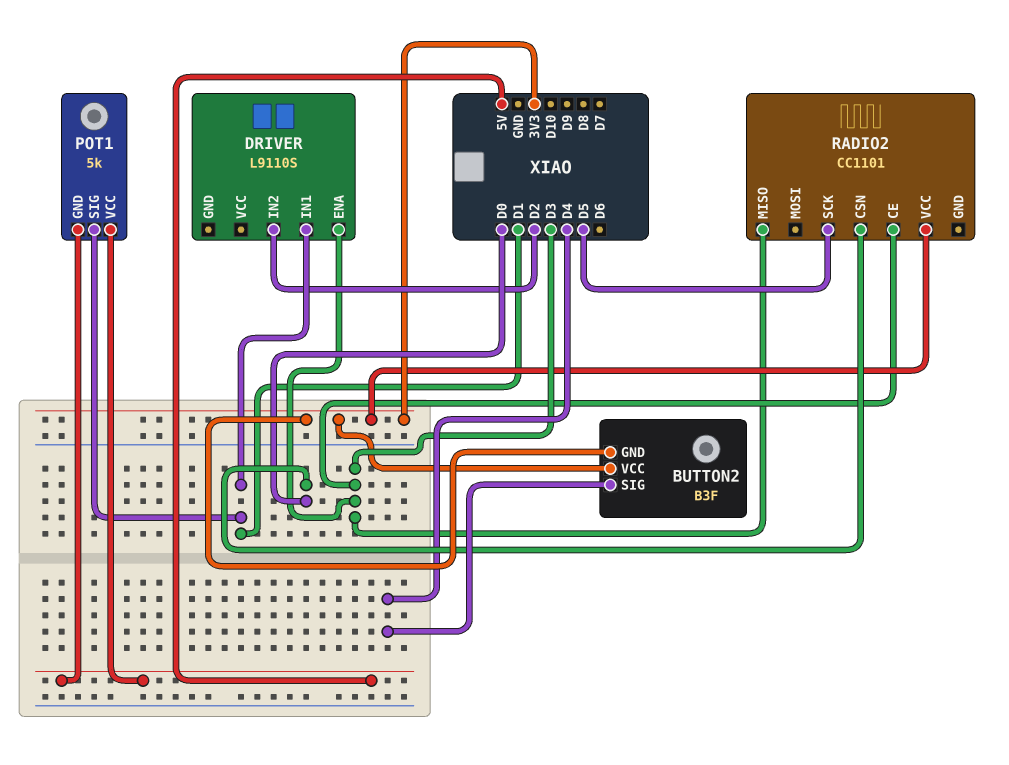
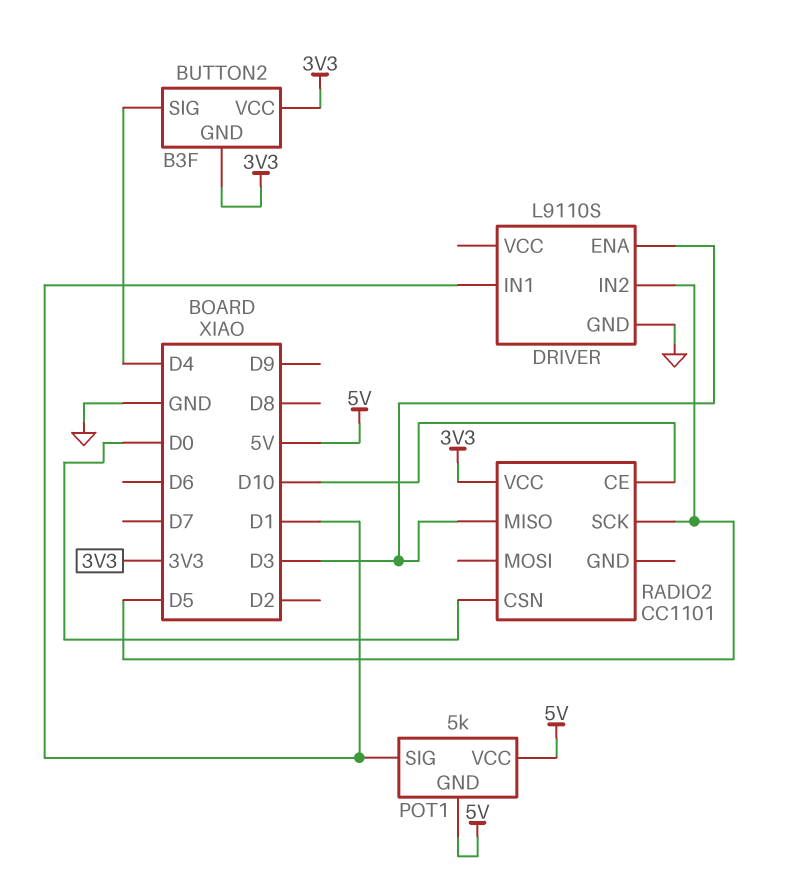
DRIVER pin GND: none -> GND
DRIVER pin IN2: D2 -> D5
RADIO2 pin CE: D3 -> D10

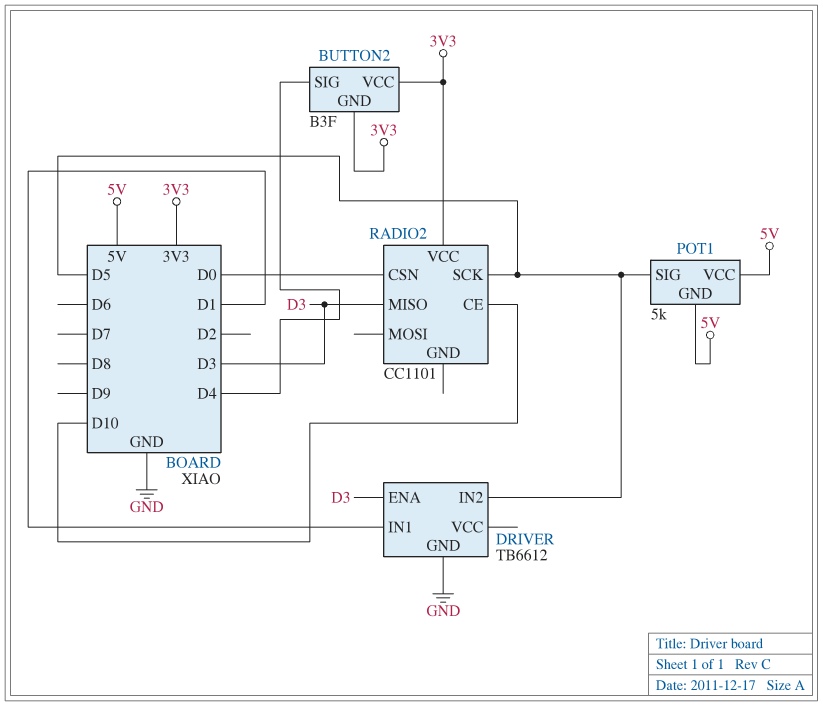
DRIVER: L9110S -> TB6612
POT1 pin SIG: D1 -> D5

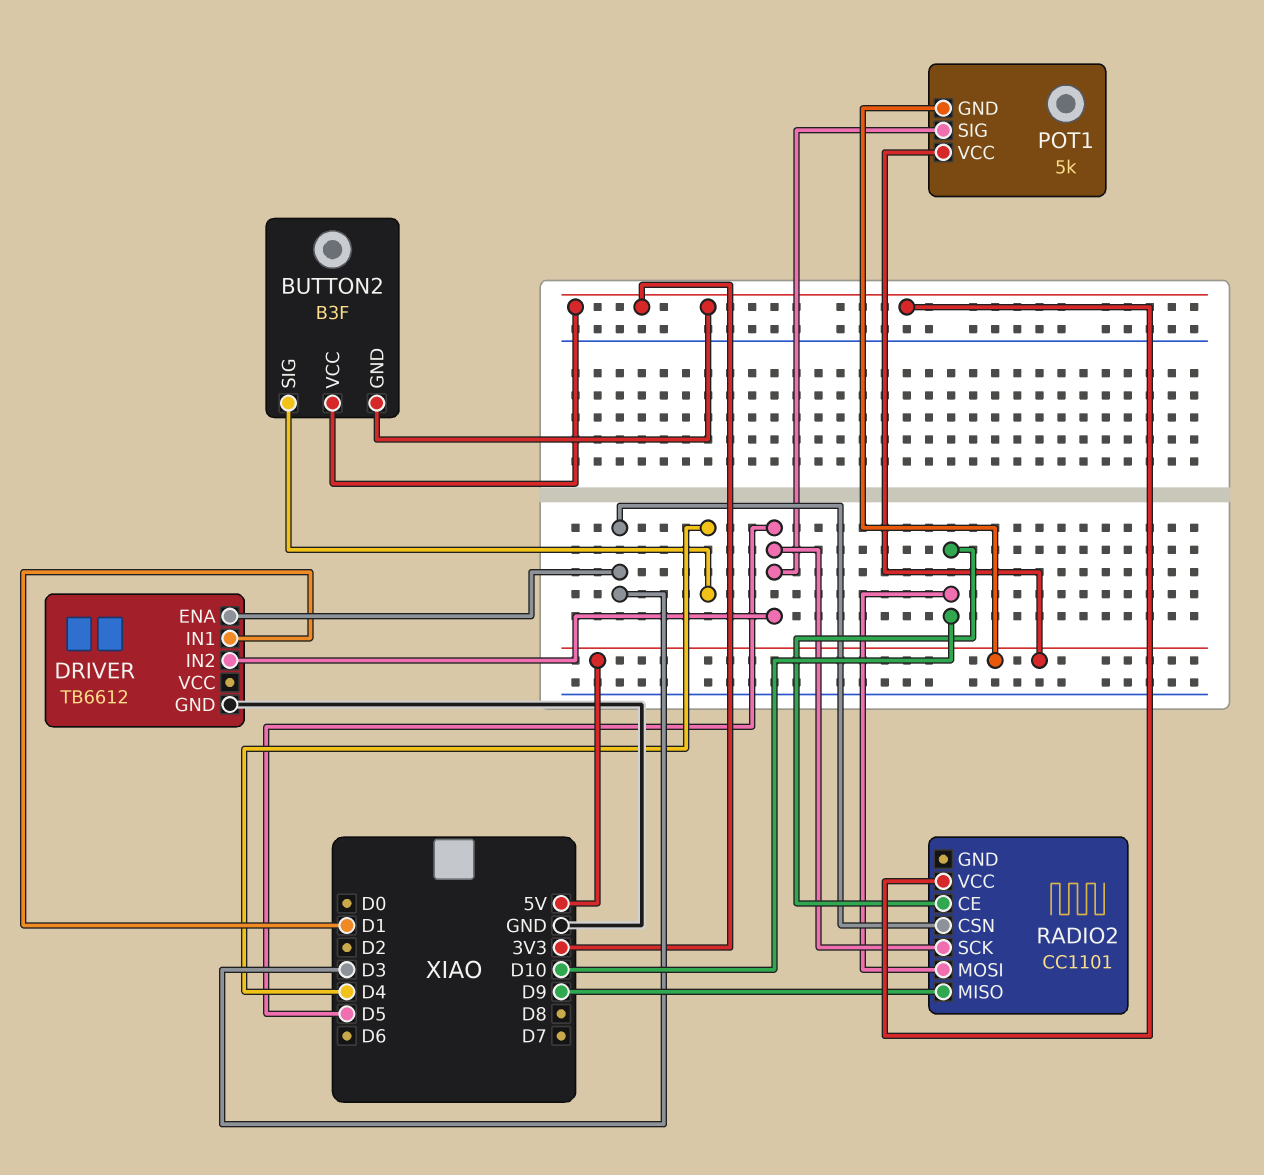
RADIO2 pin CSN: D0 -> D3
RADIO2 pin MISO: D3 -> D9
RADIO2 pin MOSI: none -> D10

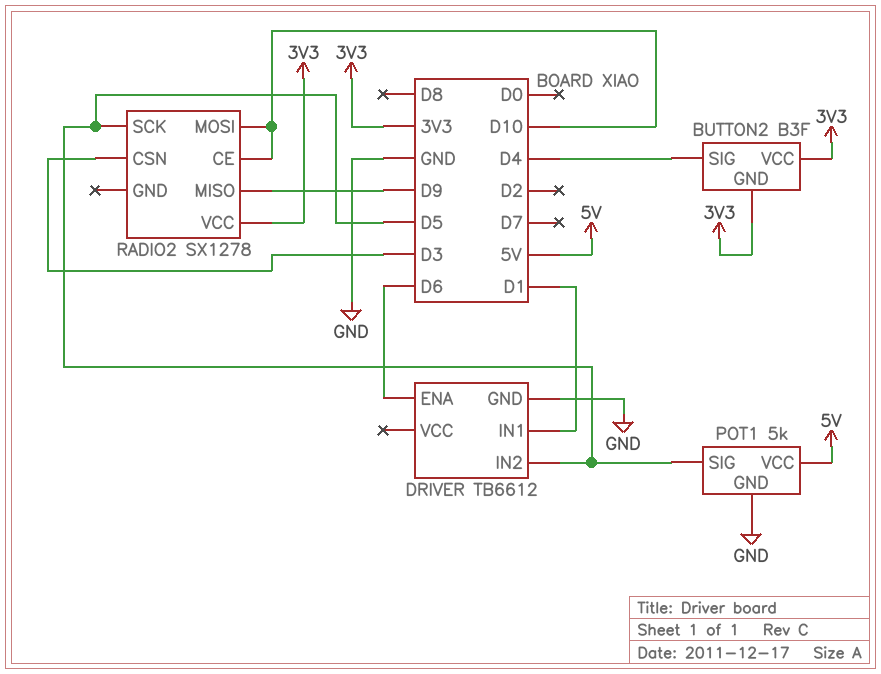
DRIVER pin ENA: D3 -> D6
POT1 pin GND: 5V -> GND
RADIO2: CC1101 -> SX1278

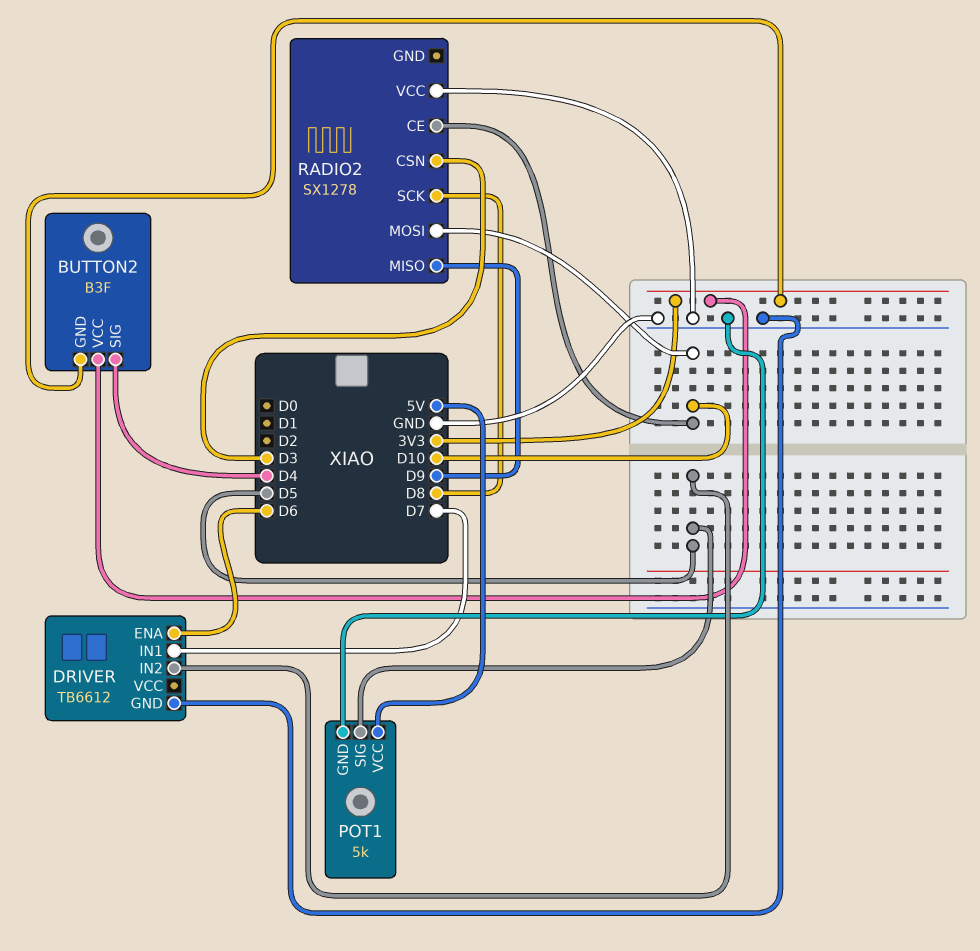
DRIVER pin IN1: D1 -> D7
RADIO2 pin SCK: D5 -> D8
RADIO2 pin VCC: 3V3 -> GND

